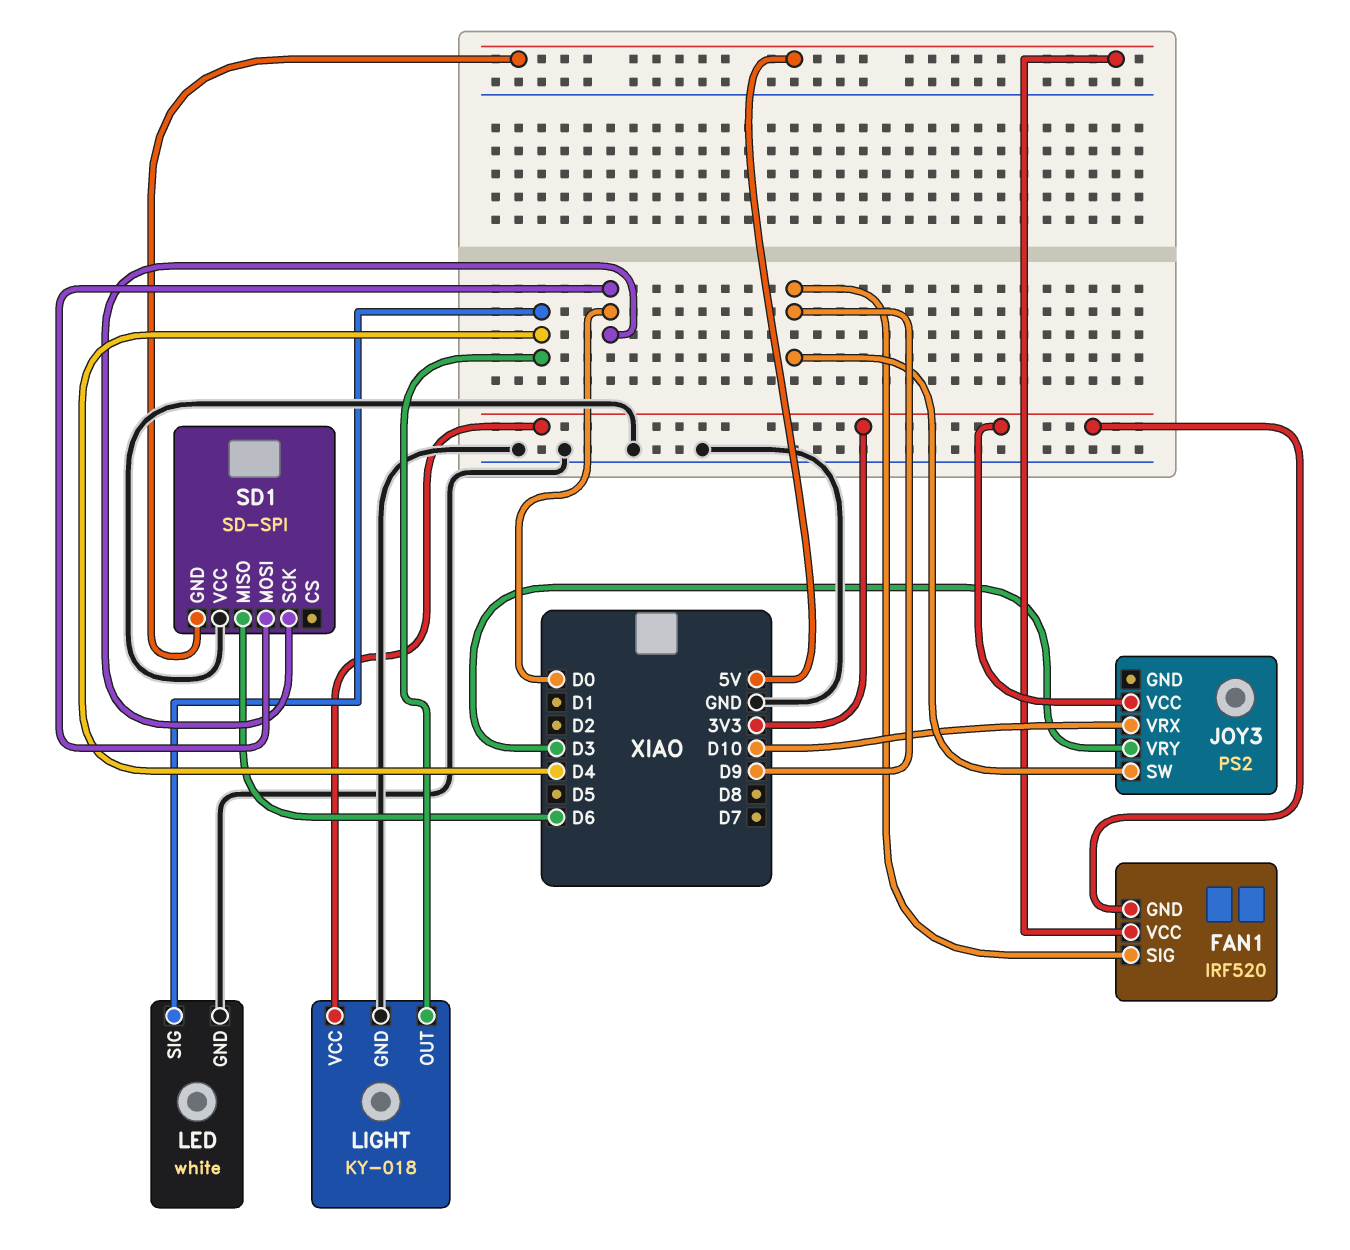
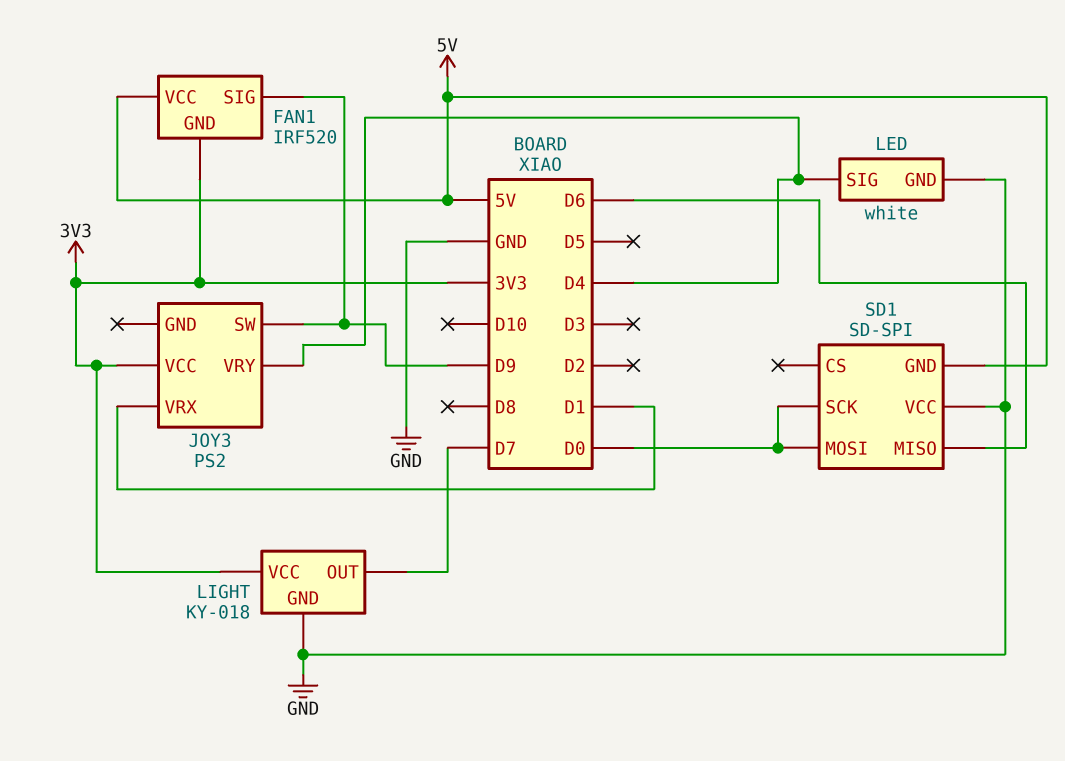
JOY3 pin VRX: D10 -> D1
JOY3 pin VRY: D3 -> D4
LIGHT pin OUT: D4 -> D7

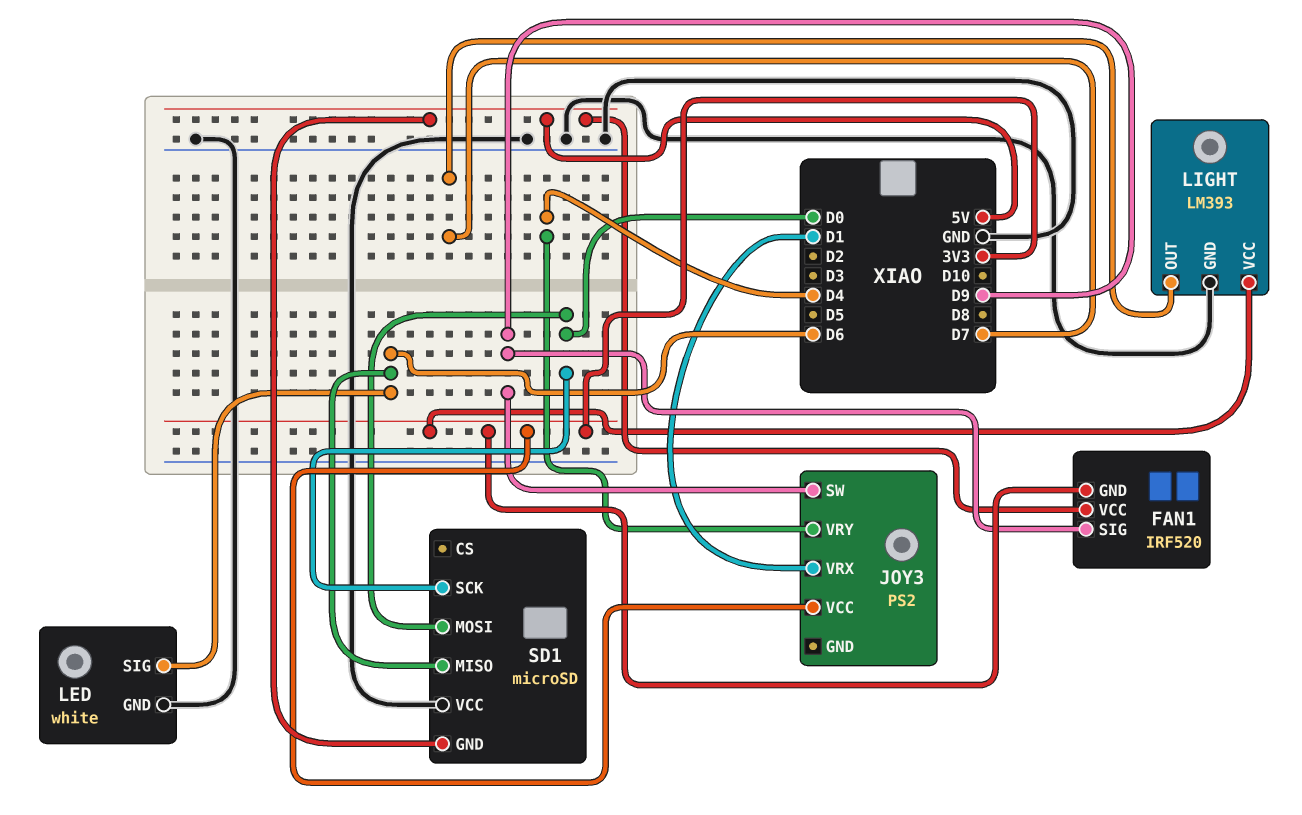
LED pin SIG: D4 -> D6
LIGHT: KY-018 -> LM393
SD1: SD-SPI -> microSD

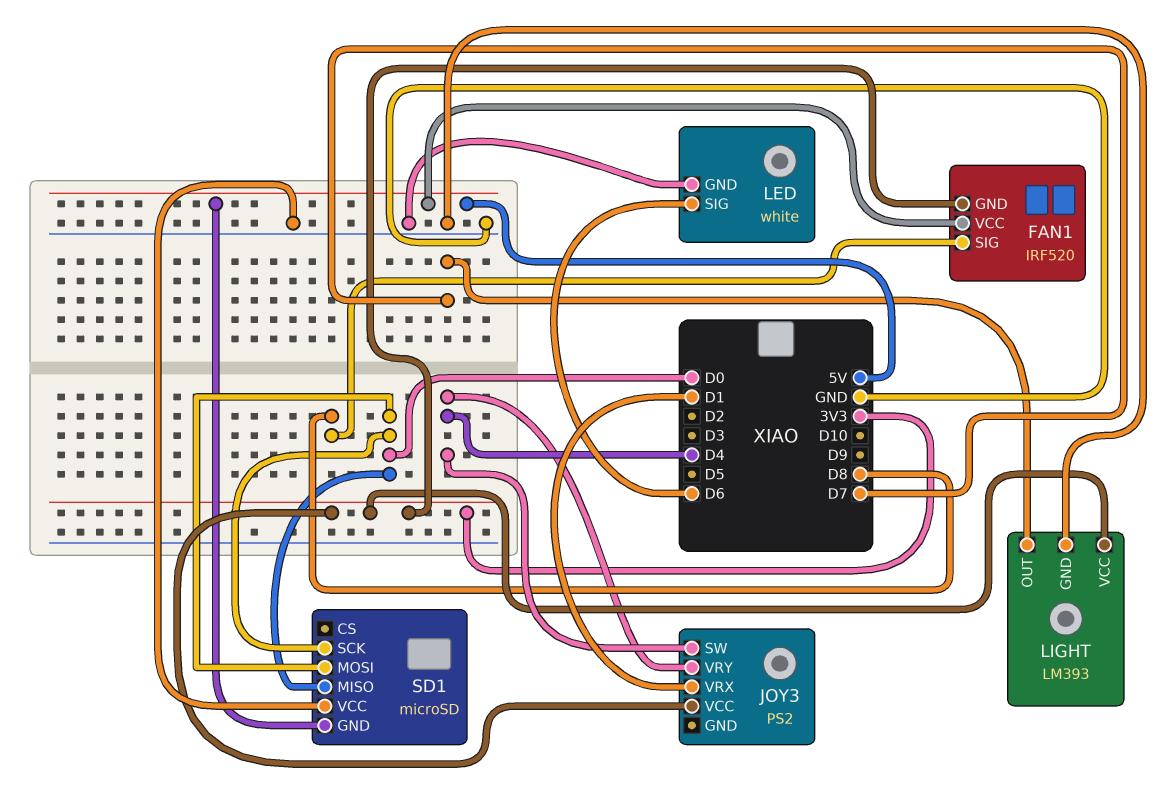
FAN1 pin SIG: D9 -> D8
JOY3 pin SW: D9 -> D4
SD1 pin MISO: D6 -> D0

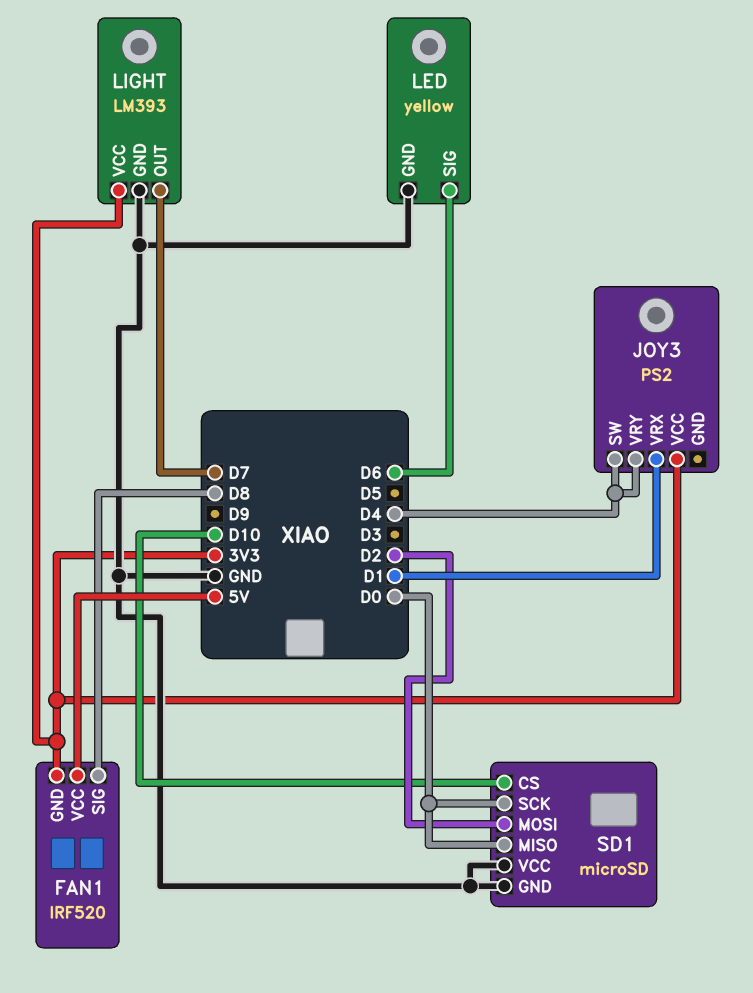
LED: white -> yellow
SD1 pin CS: none -> D10
SD1 pin GND: 5V -> GND
SD1 pin MOSI: D0 -> D2

